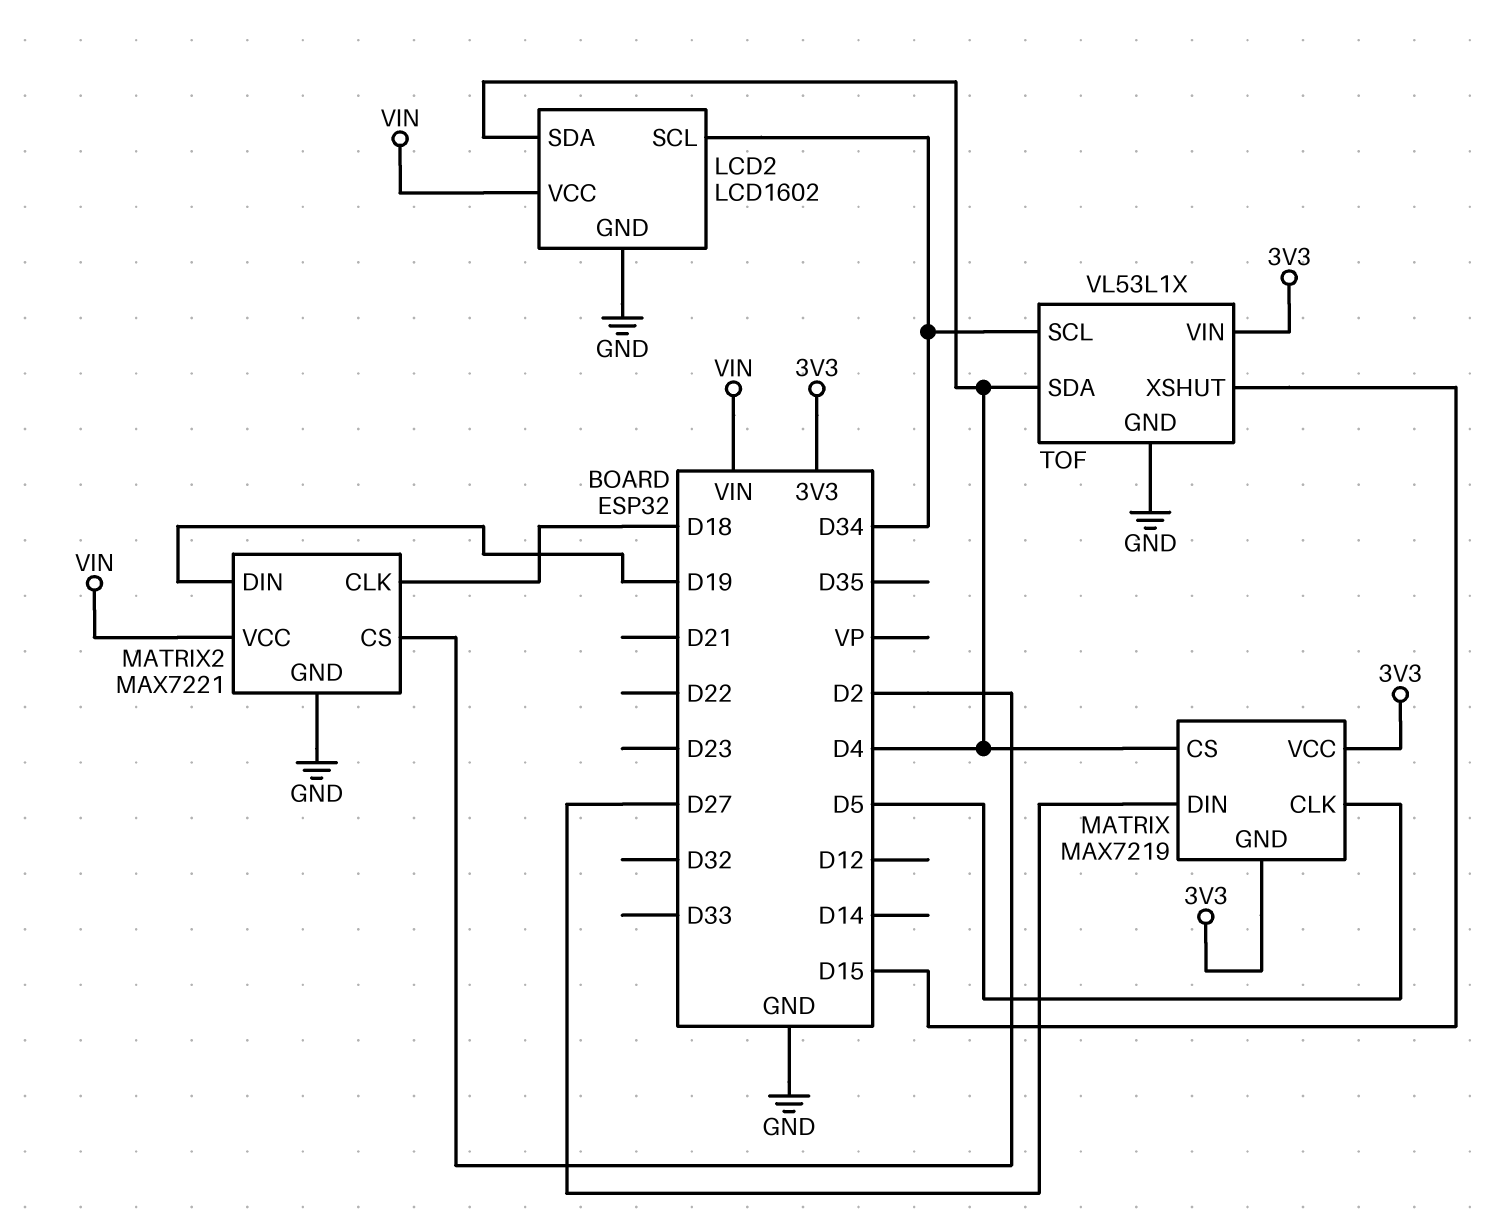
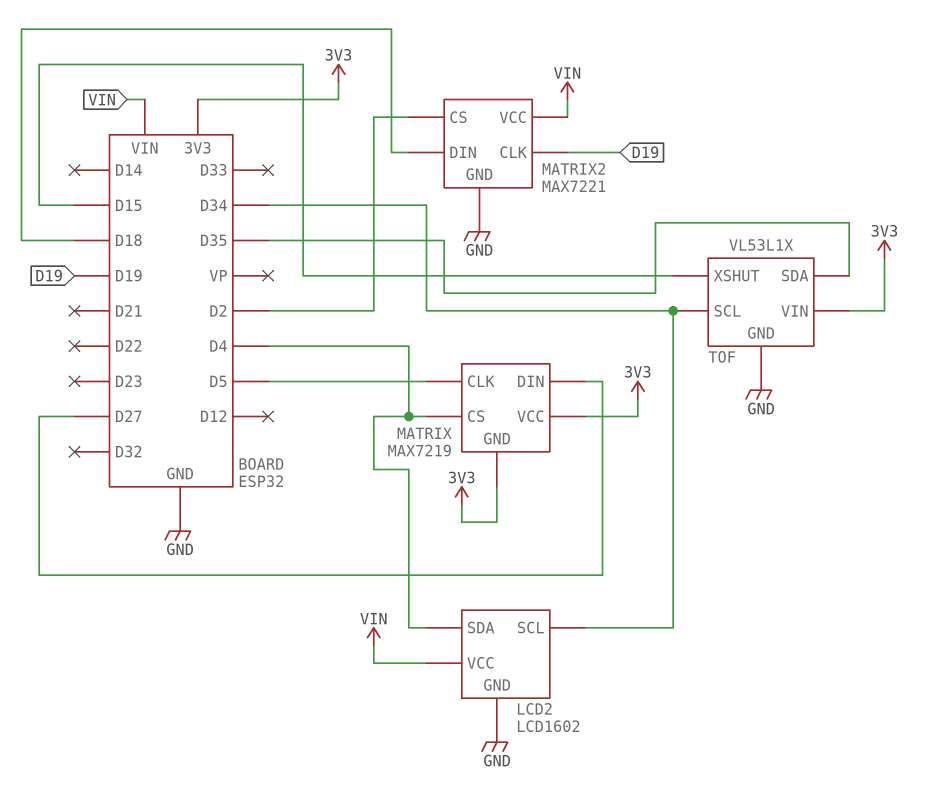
MATRIX2 pin CLK: D18 -> D19
MATRIX2 pin DIN: D19 -> D18
TOF pin SDA: D4 -> D35

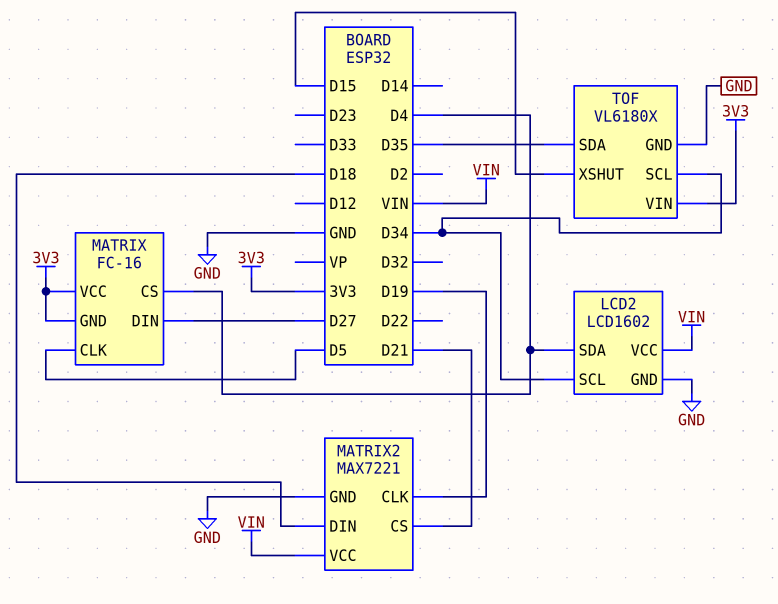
MATRIX: MAX7219 -> FC-16
MATRIX2 pin CS: D2 -> D21
TOF: VL53L1X -> VL6180X

